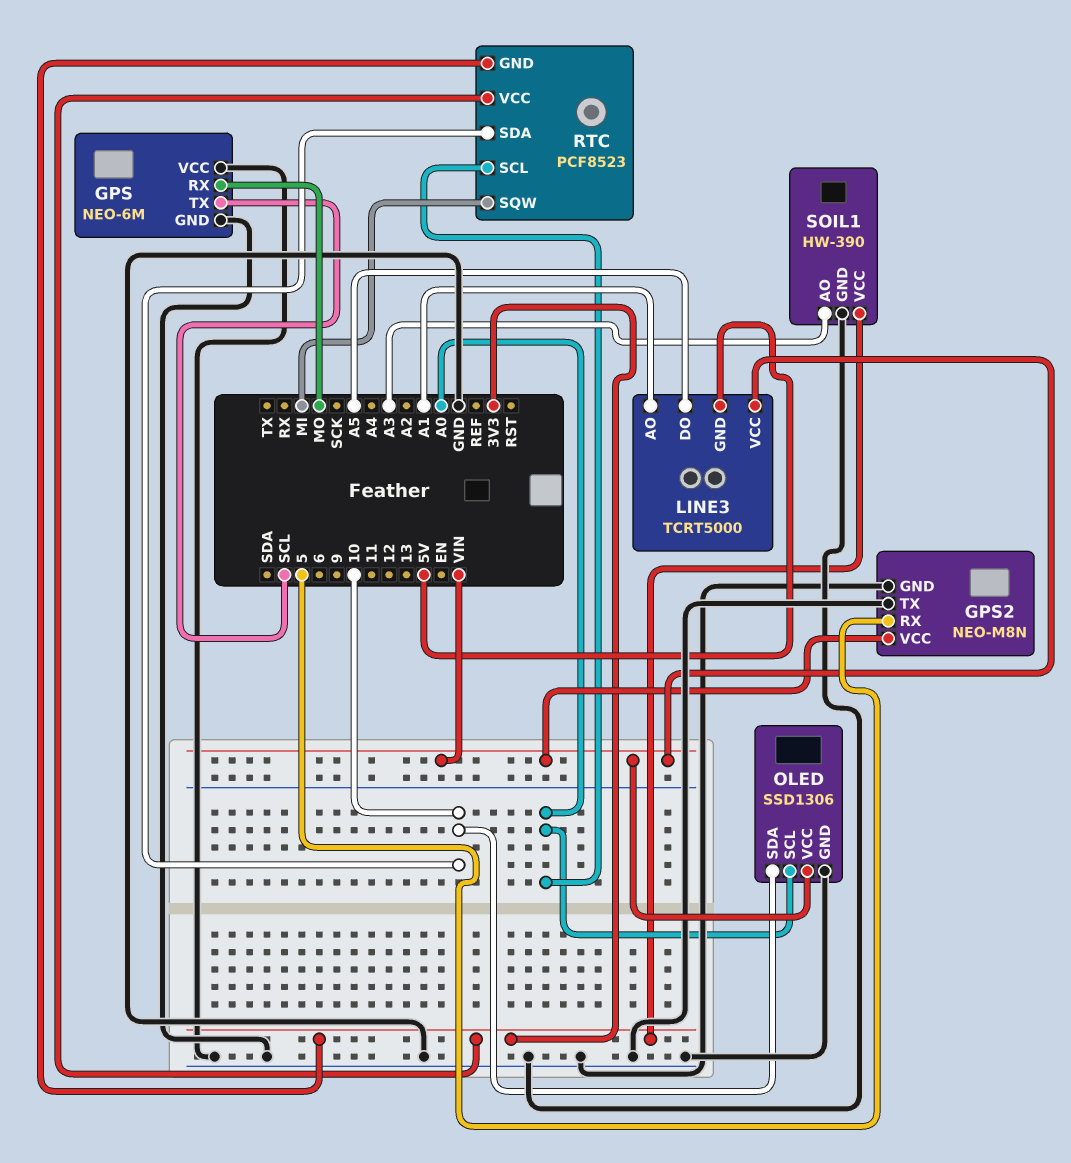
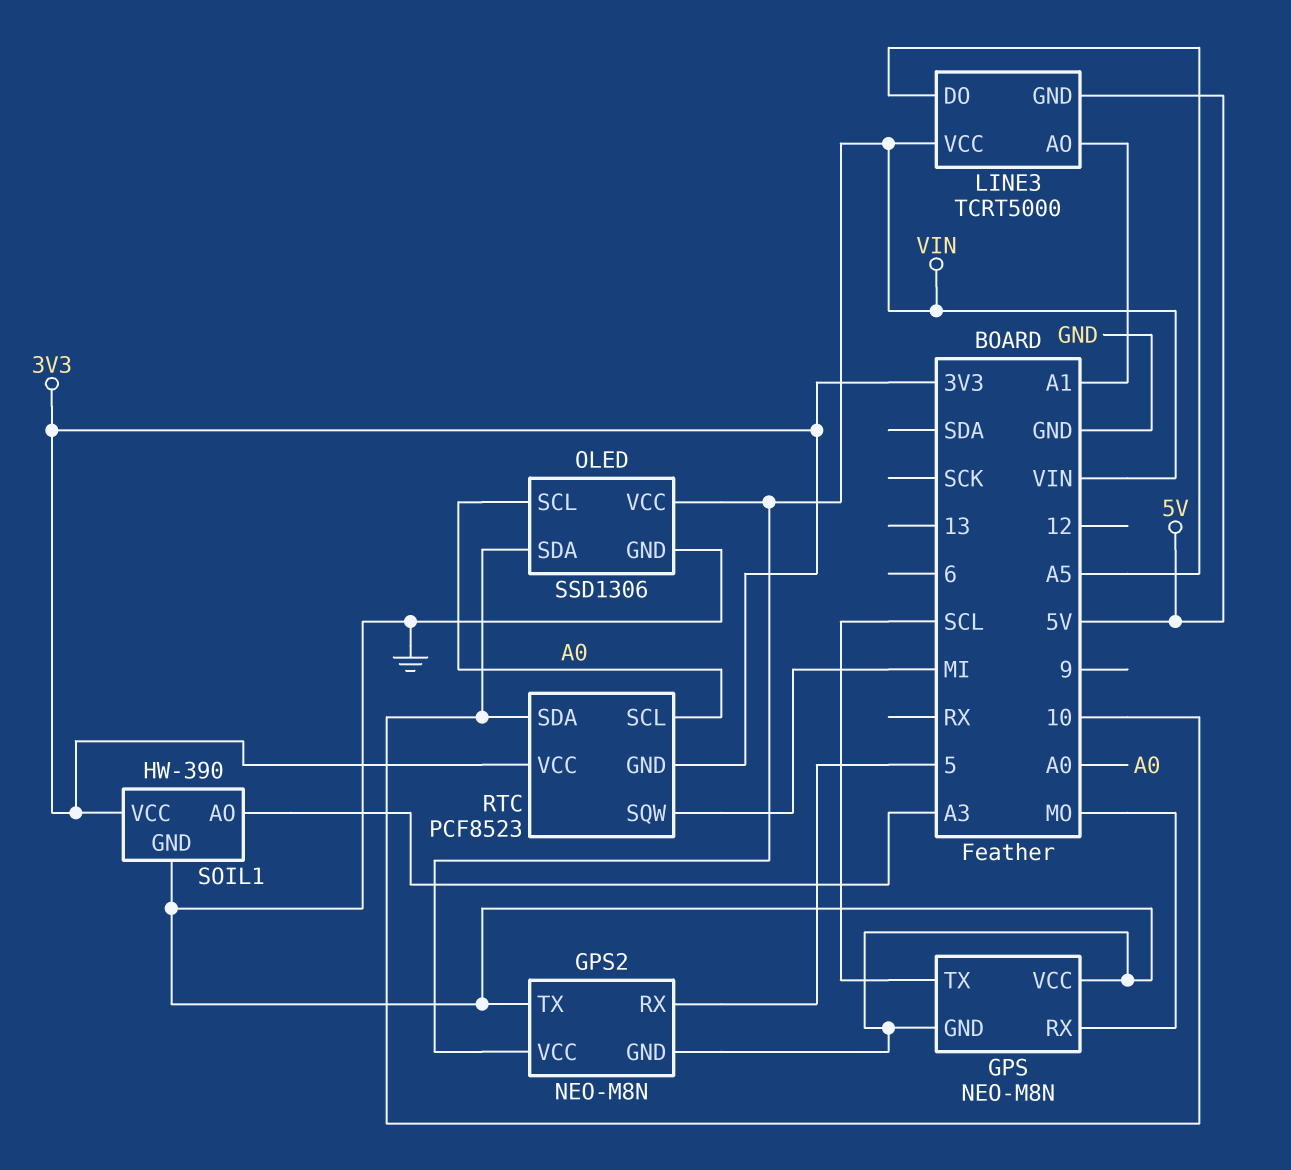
GPS: NEO-6M -> NEO-M8N

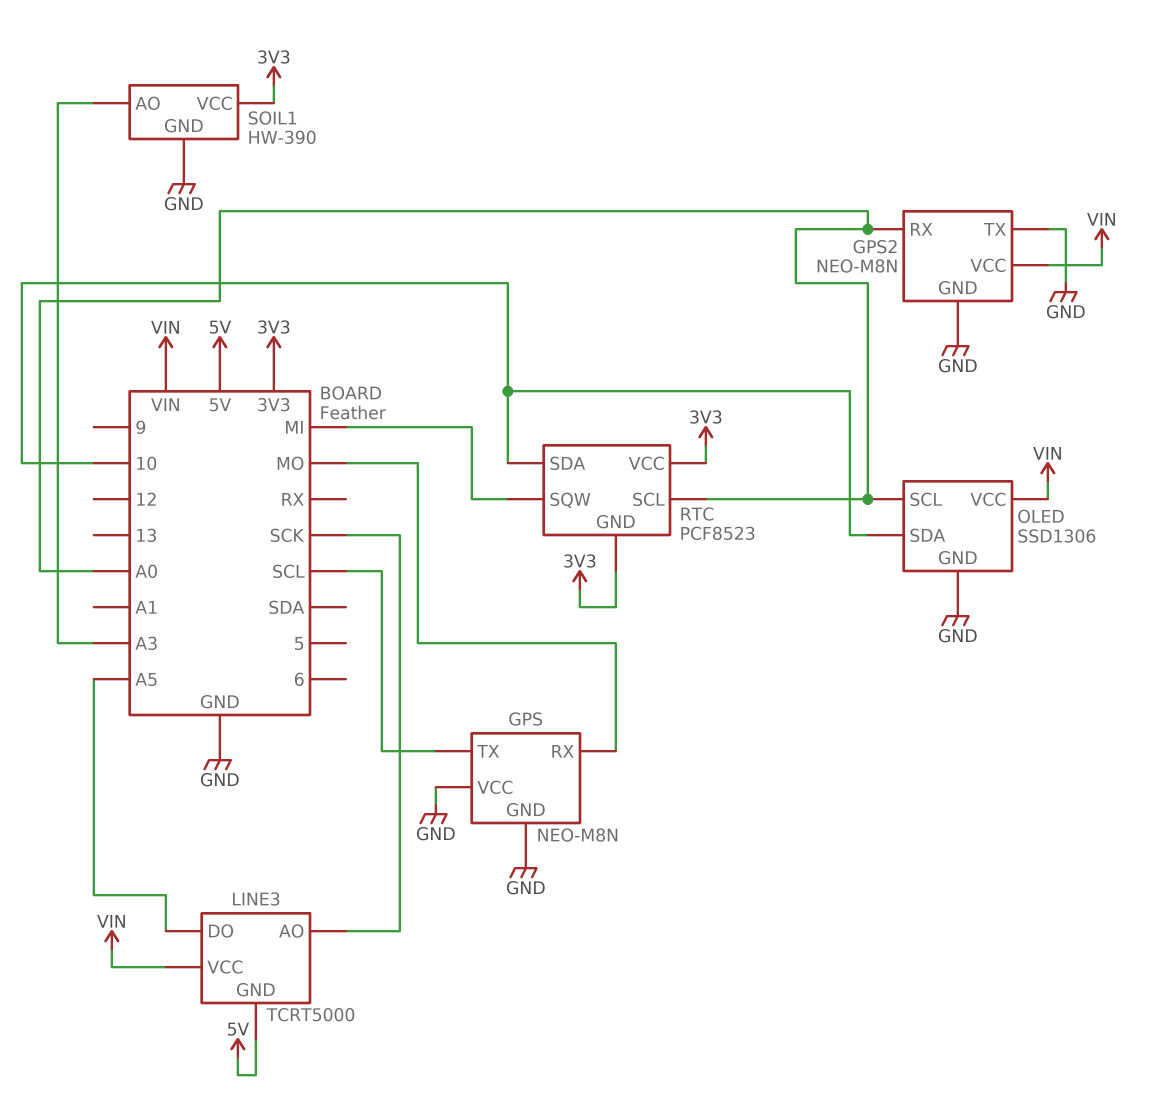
GPS2 pin RX: 5 -> A0
LINE3 pin AO: A1 -> SCK

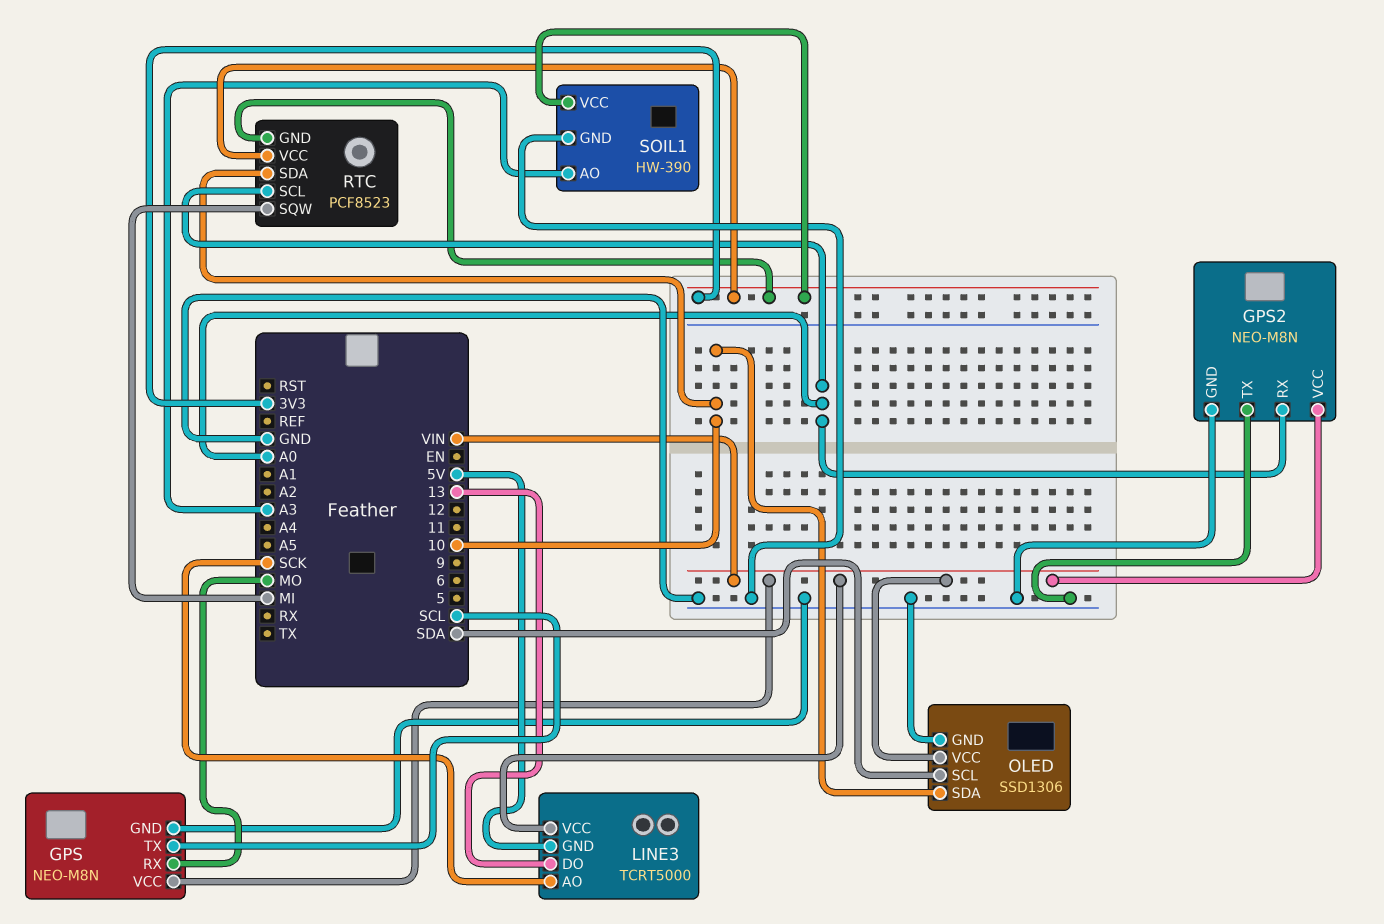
GPS pin VCC: GND -> VIN
LINE3 pin DO: A5 -> 13
OLED pin SCL: A0 -> SDA

